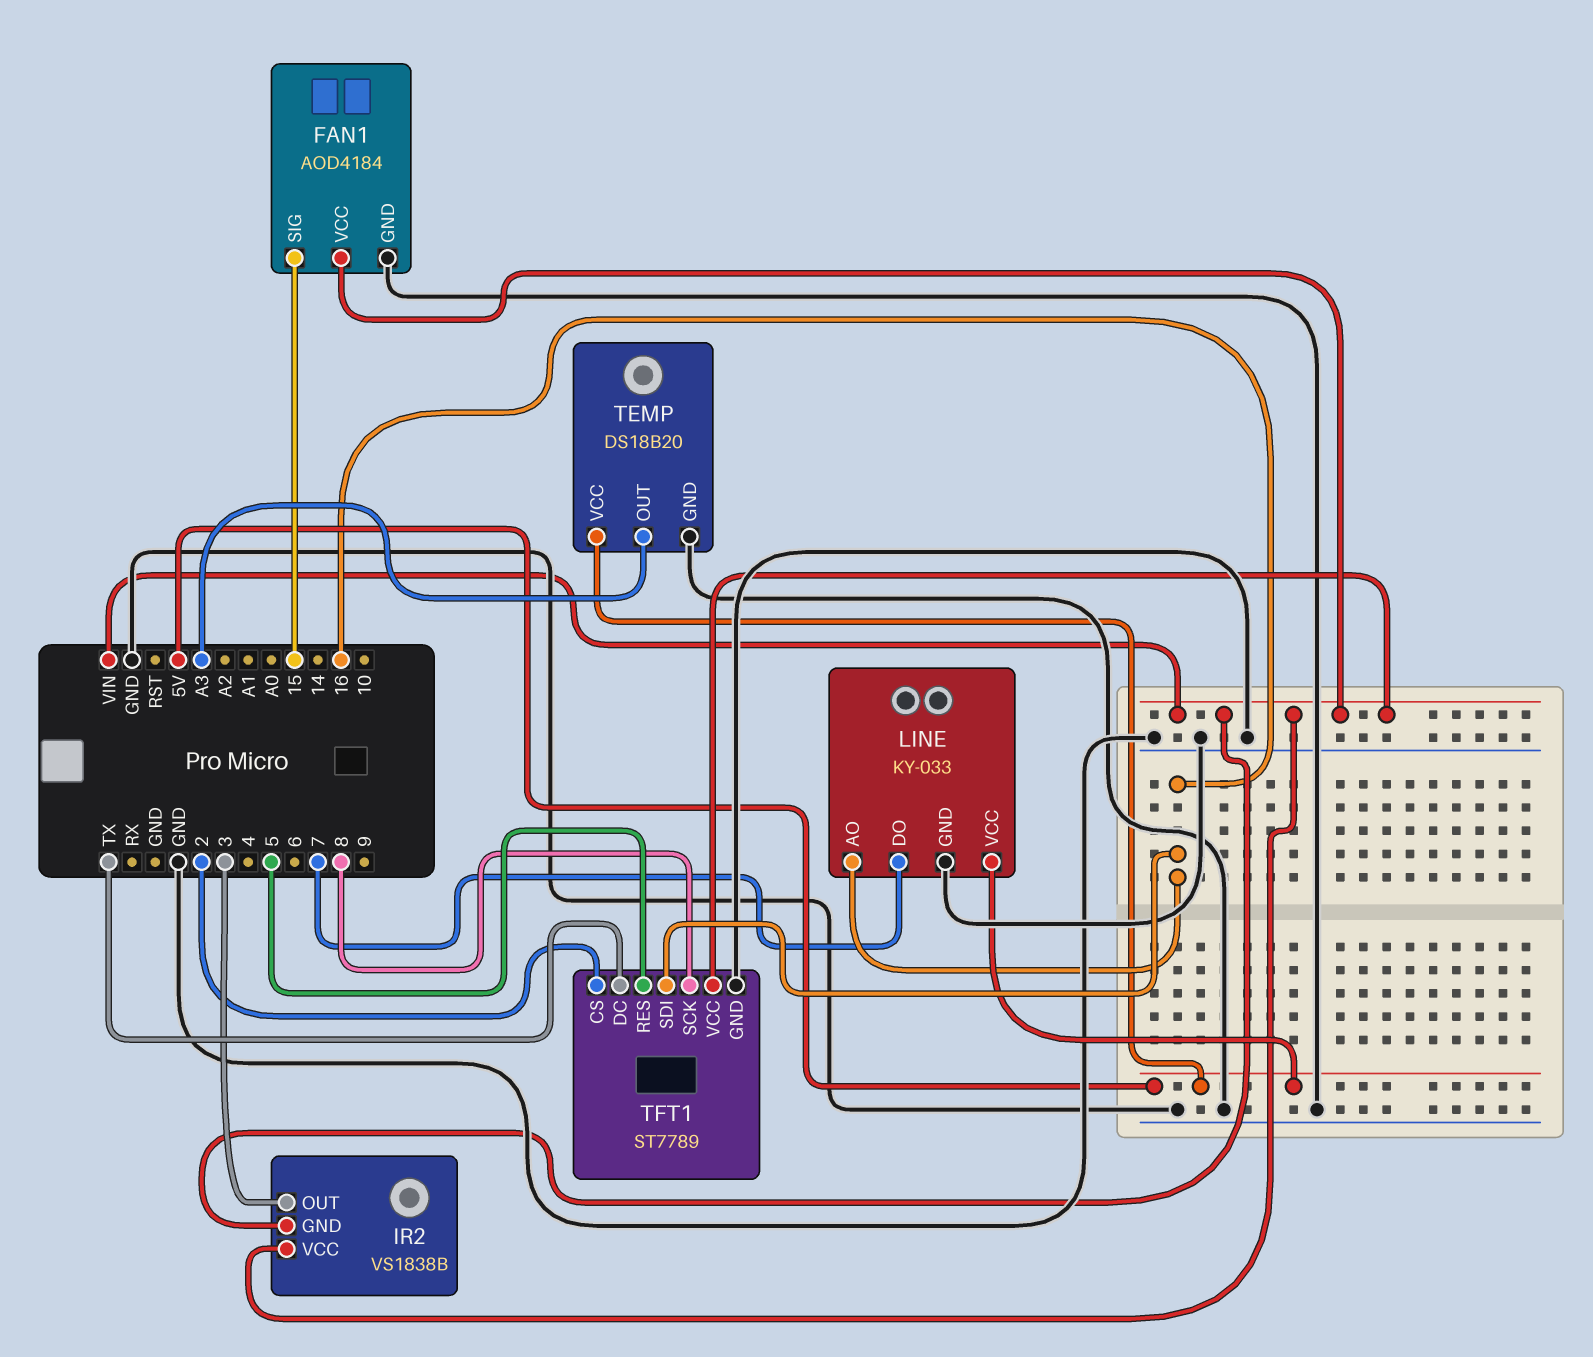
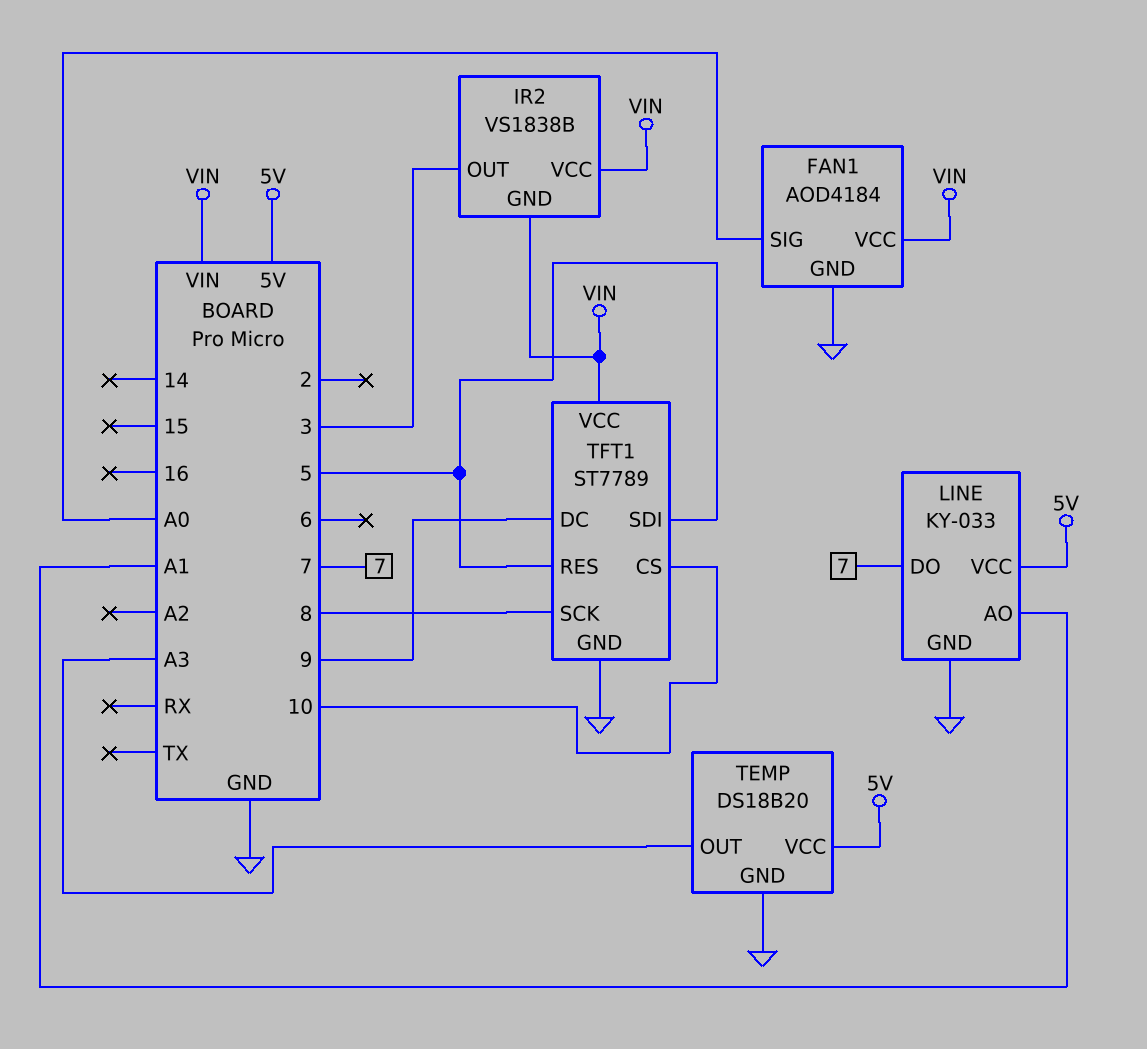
FAN1 pin SIG: 15 -> A0
LINE pin AO: 16 -> A1
TFT1 pin CS: 2 -> 10
TFT1 pin DC: TX -> 9
TFT1 pin SDI: 16 -> 5

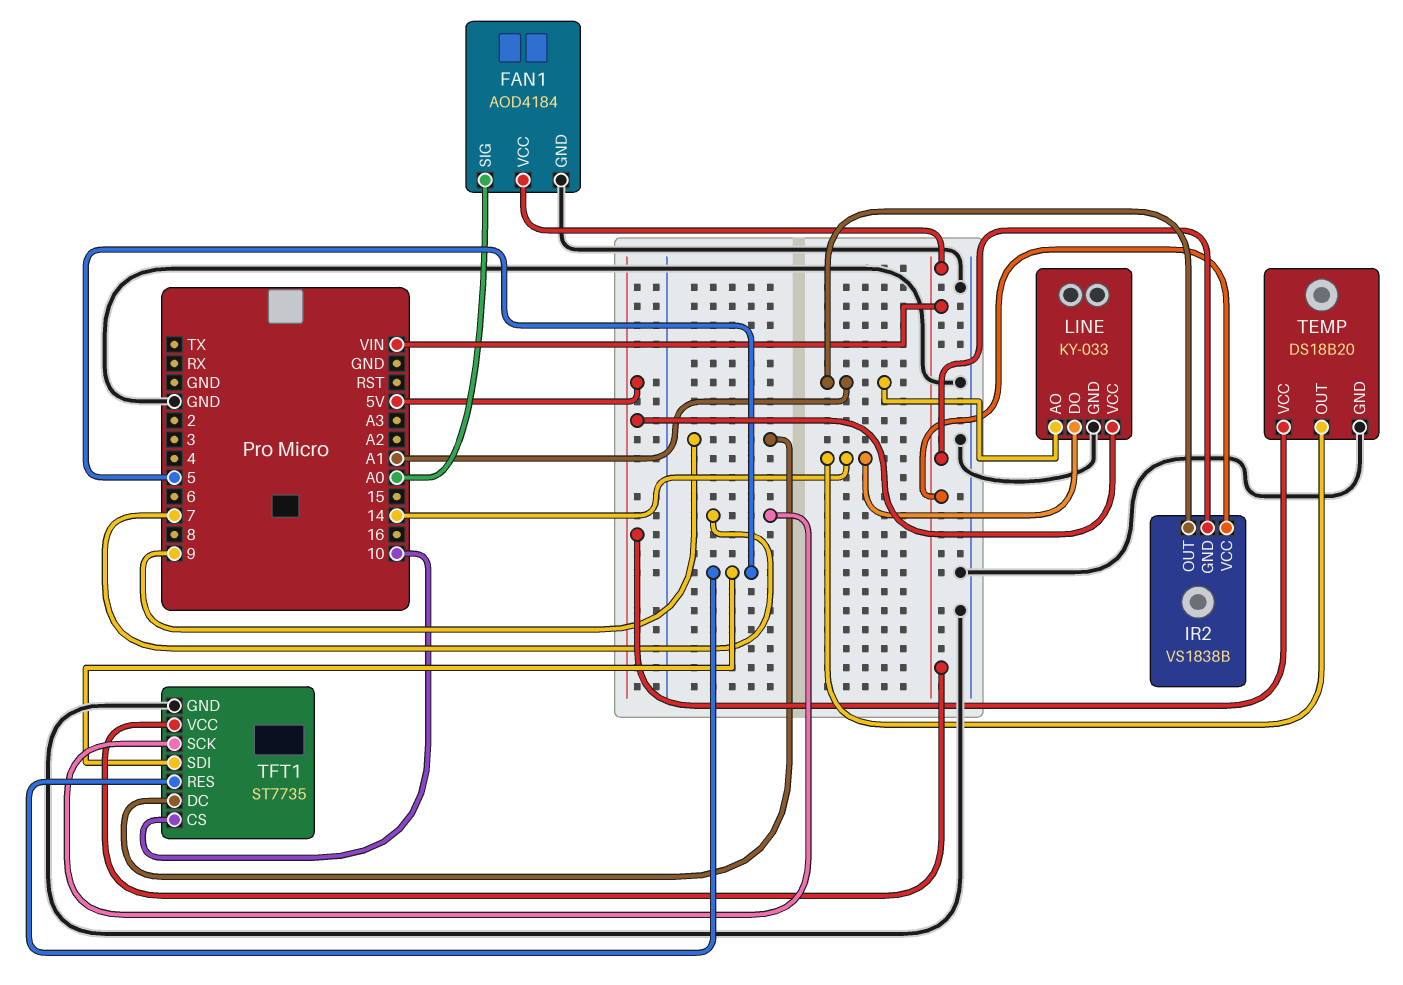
IR2 pin OUT: 3 -> A1
LINE pin DO: 7 -> 14
TEMP pin OUT: A3 -> 14
TFT1: ST7789 -> ST7735
TFT1 pin SCK: 8 -> 7

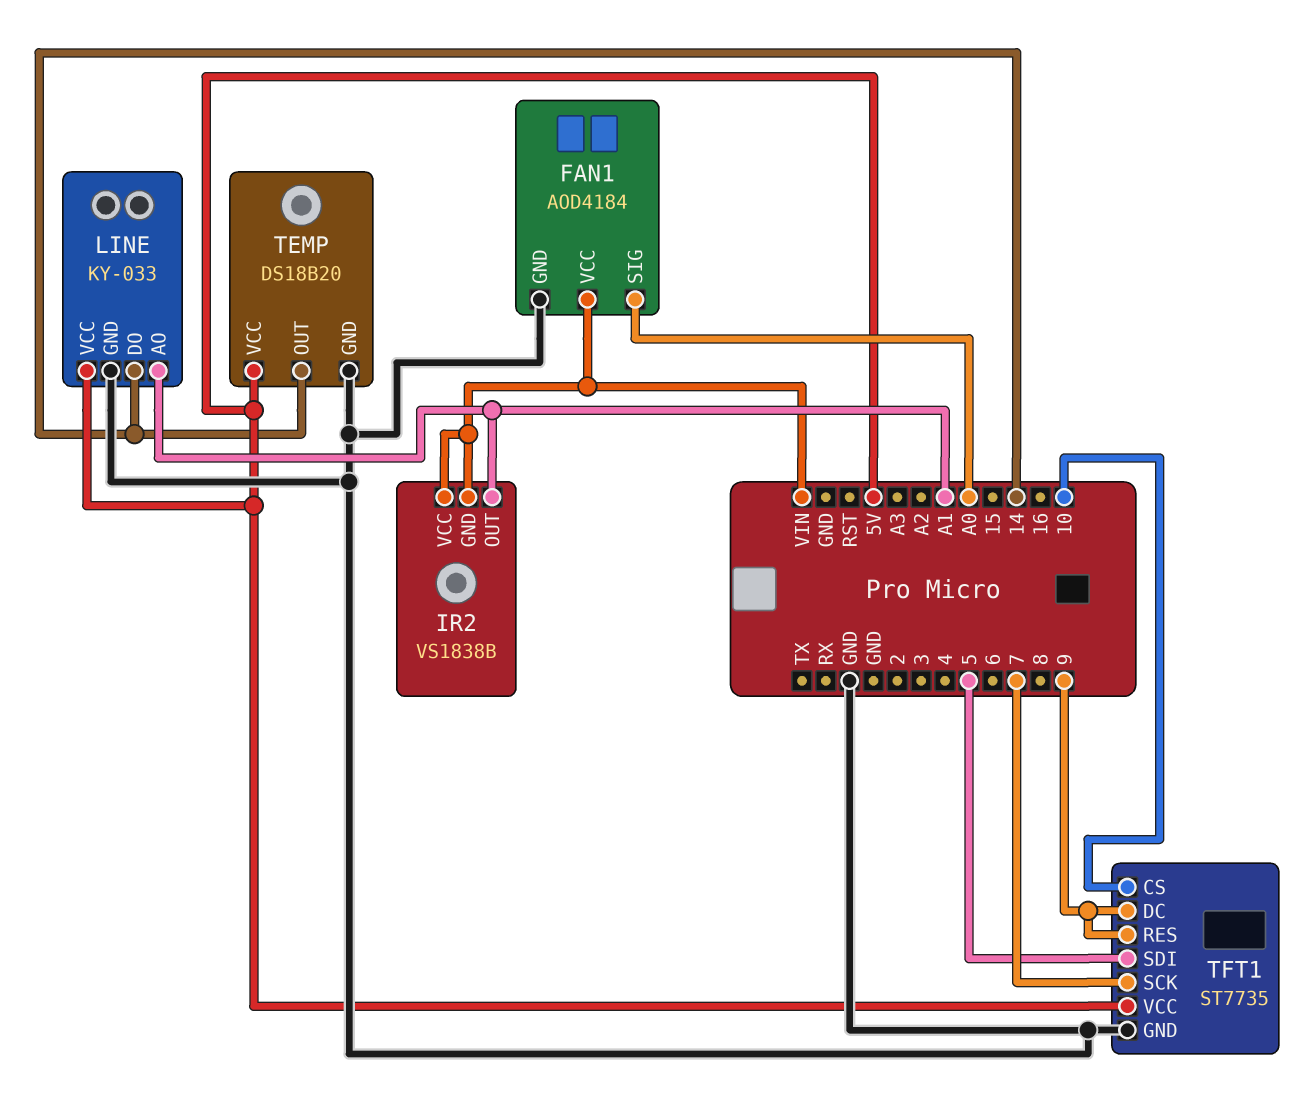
TFT1 pin RES: 5 -> 9
TFT1 pin VCC: VIN -> 5V

